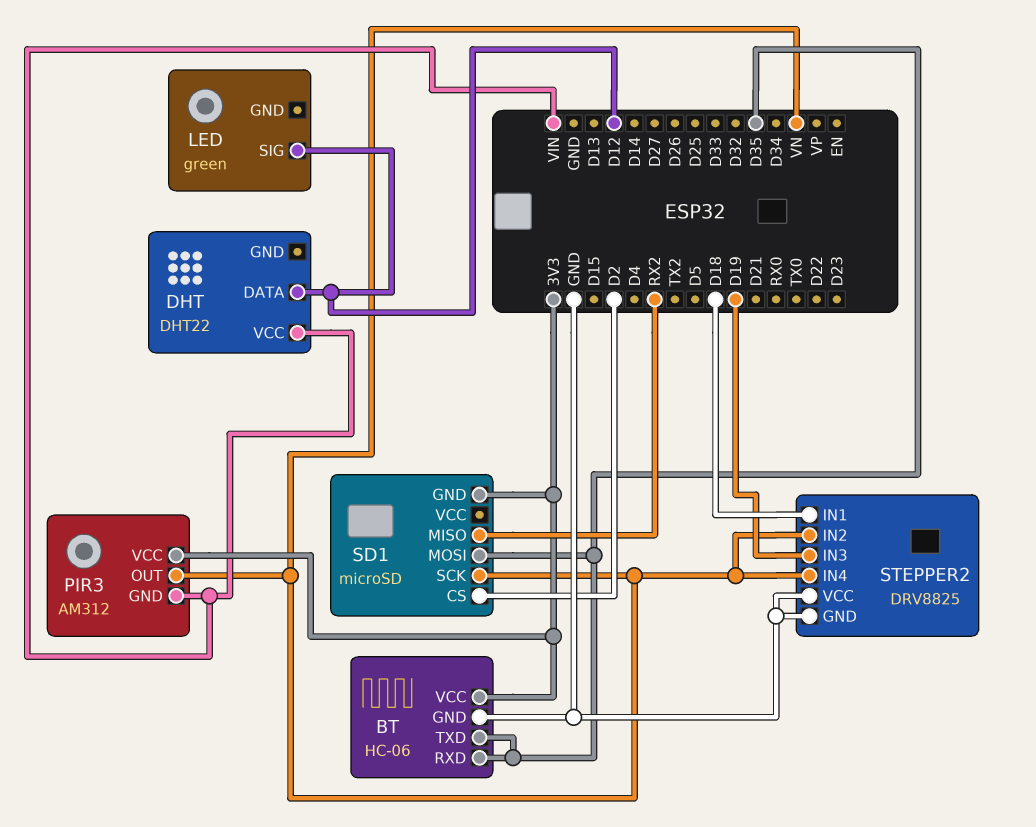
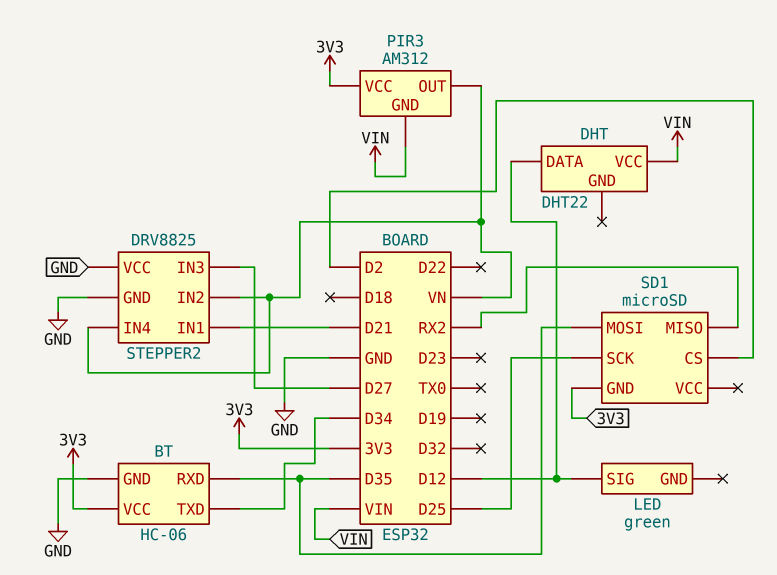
BT pin TXD: D35 -> D34
SD1 pin SCK: VN -> D25
STEPPER2 pin IN1: D18 -> D21
STEPPER2 pin IN3: D19 -> D27

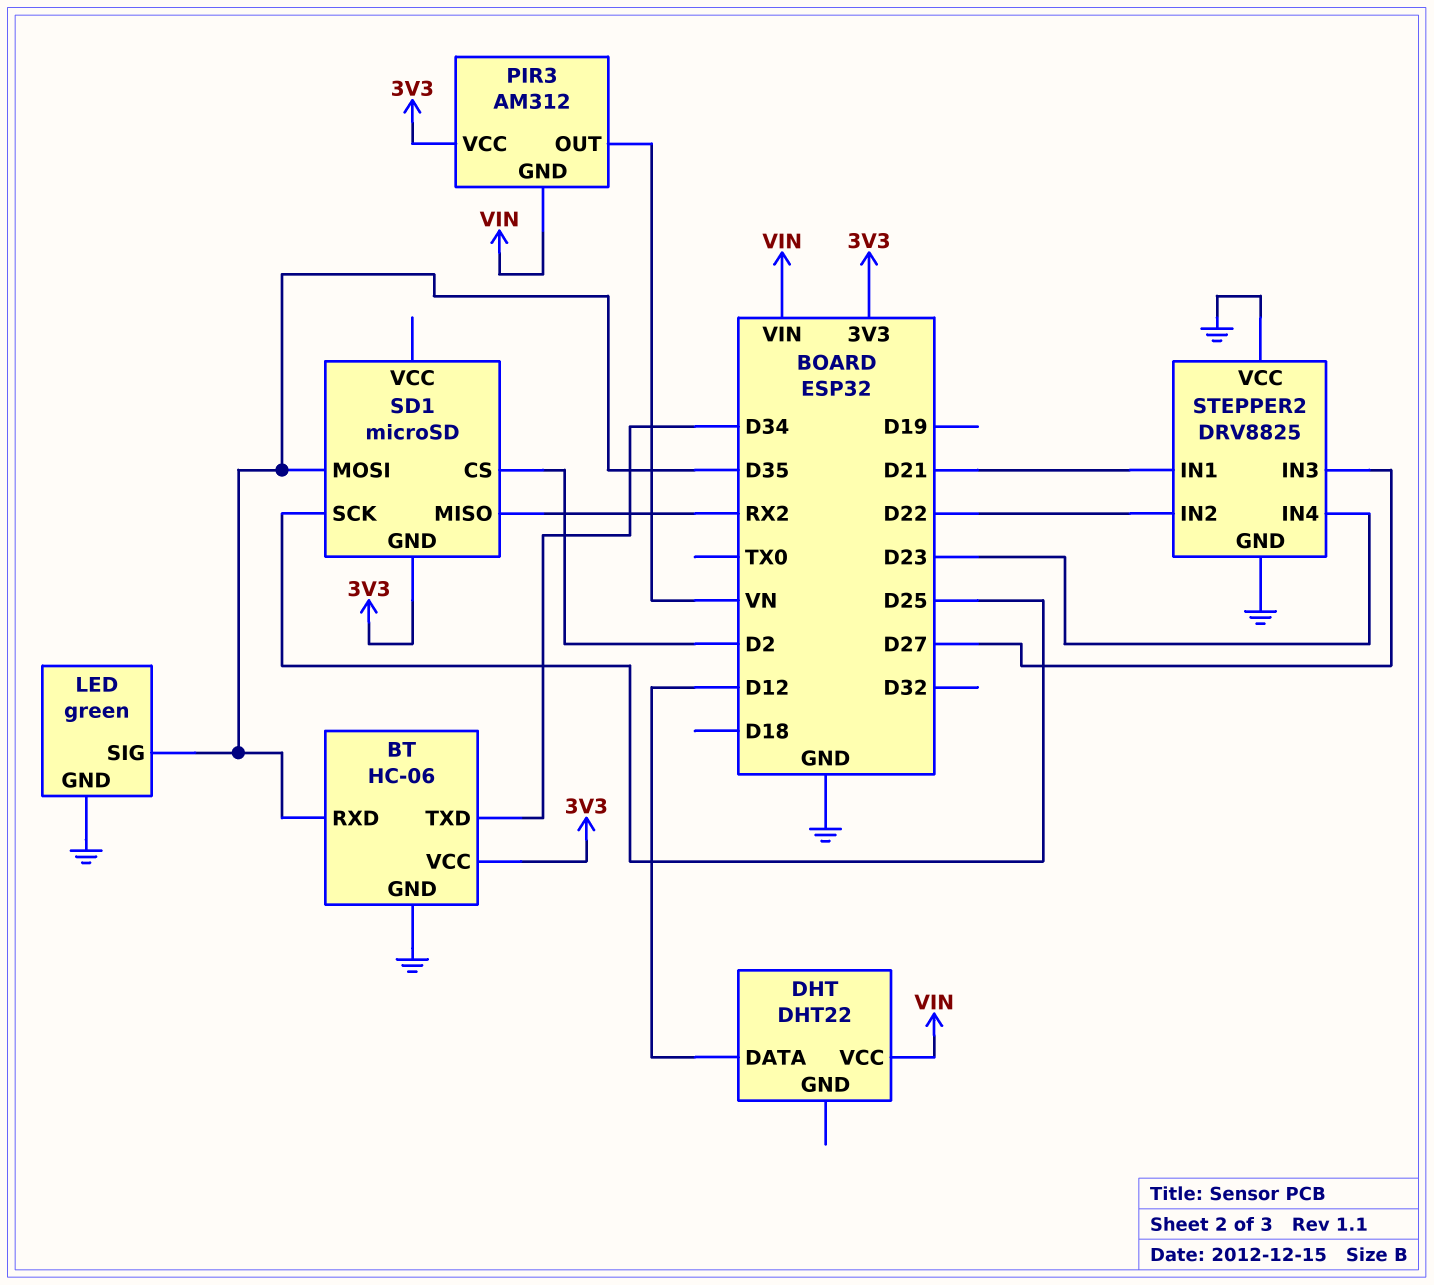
LED pin GND: none -> GND
LED pin SIG: D12 -> D35
STEPPER2 pin IN2: VN -> D22
STEPPER2 pin IN4: VN -> D23

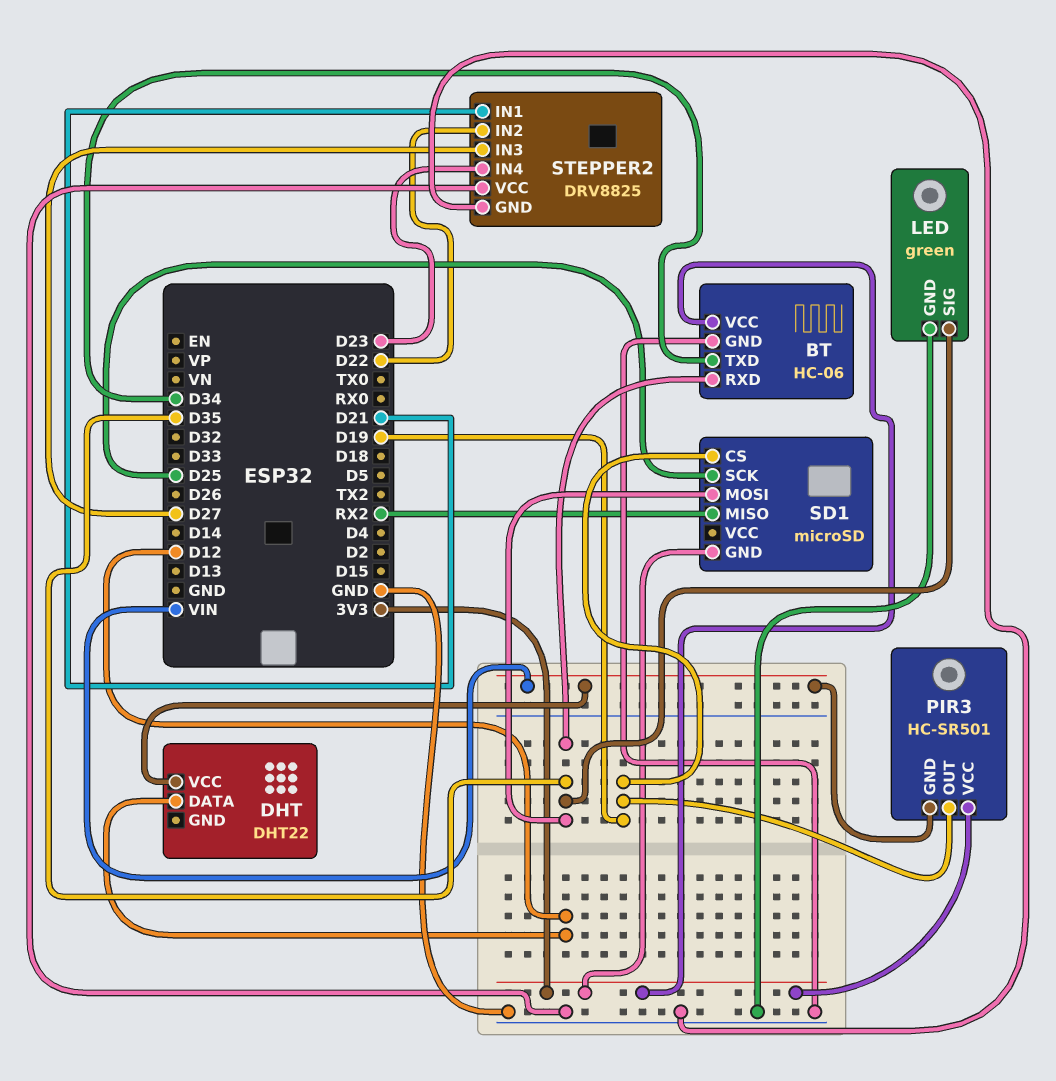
PIR3: AM312 -> HC-SR501
PIR3 pin OUT: VN -> D19
SD1 pin CS: D2 -> D19

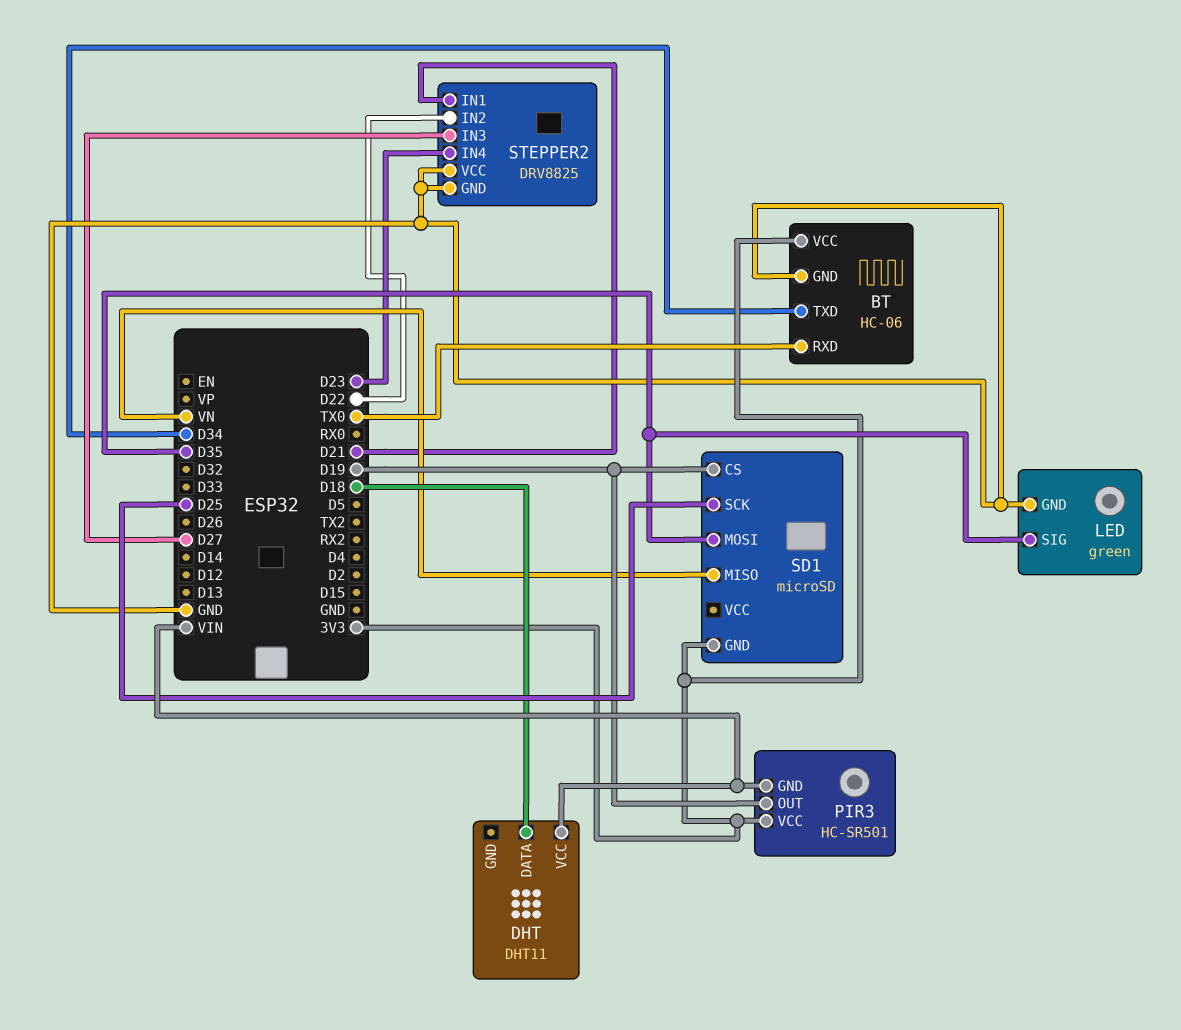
BT pin RXD: D35 -> TX0
DHT: DHT22 -> DHT11
DHT pin DATA: D12 -> D18
SD1 pin MISO: RX2 -> VN

